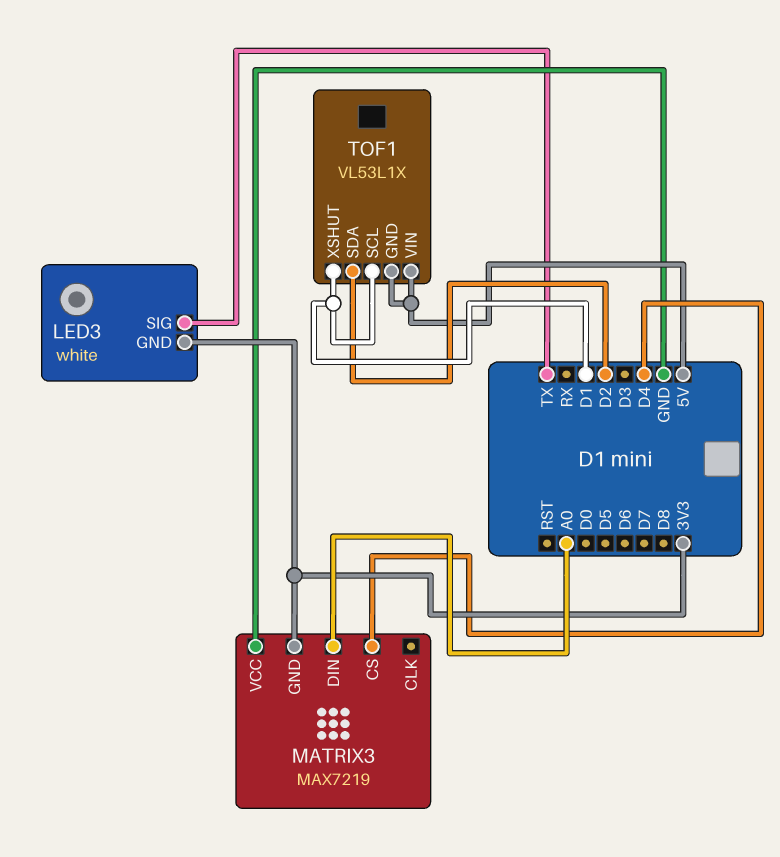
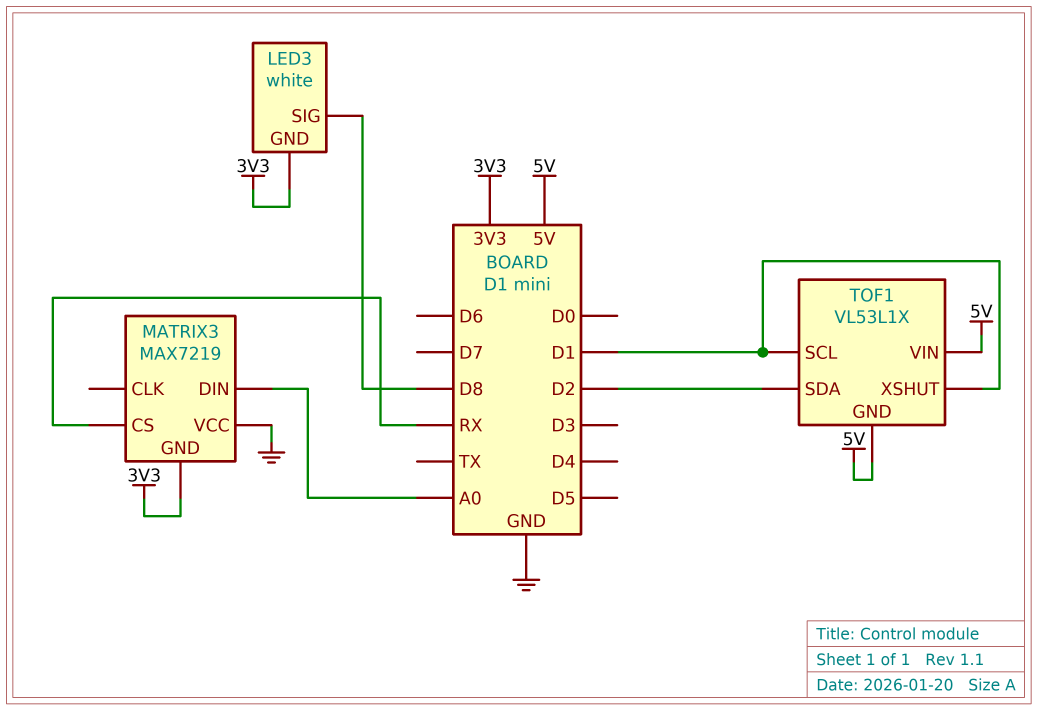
LED3 pin SIG: TX -> D8
MATRIX3 pin CS: D4 -> RX

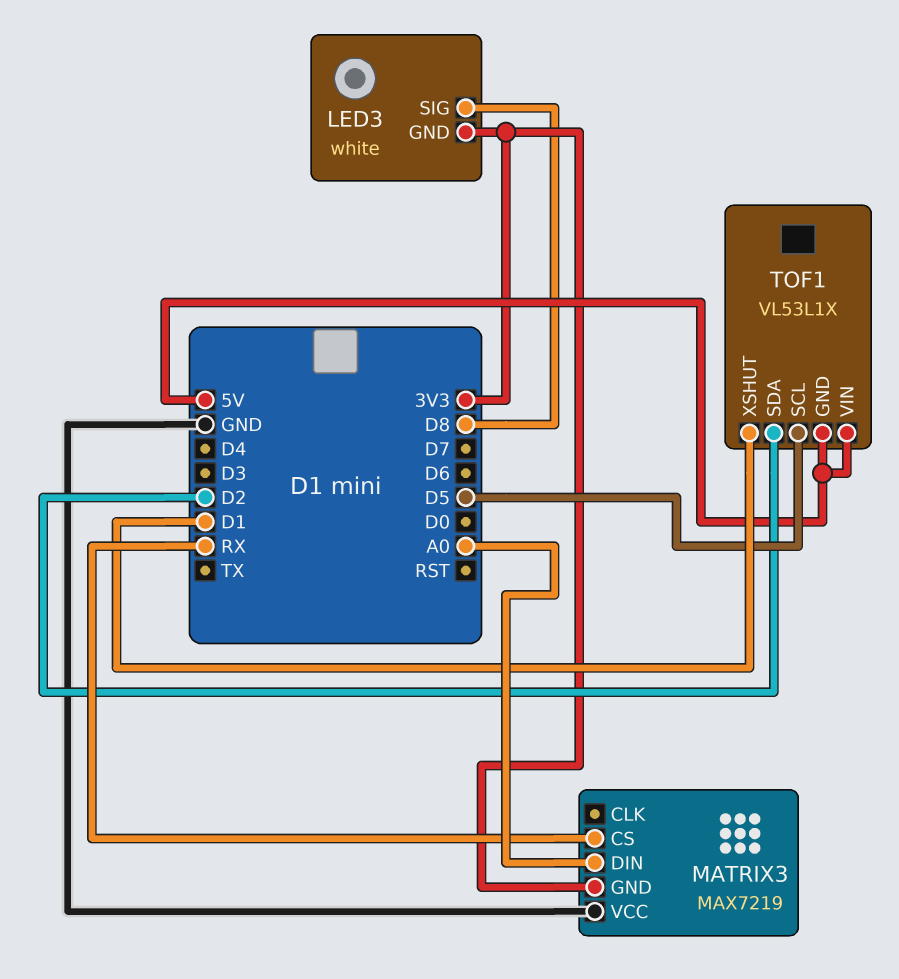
TOF1 pin SCL: D1 -> D5

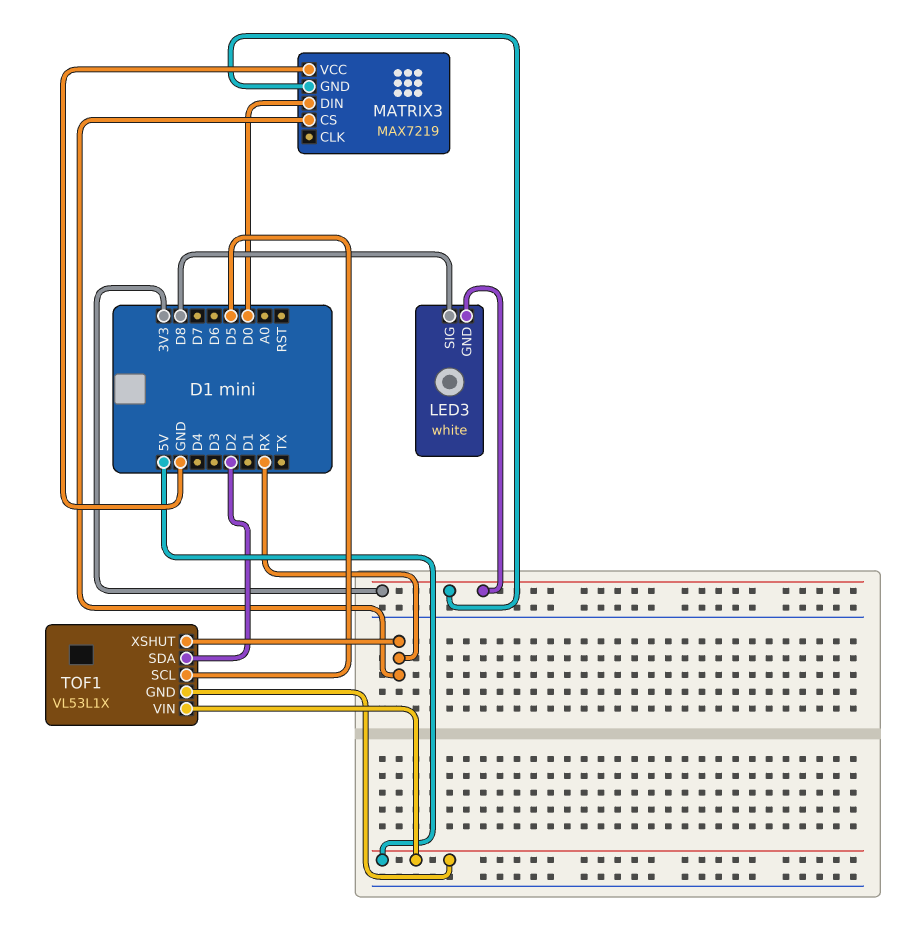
MATRIX3 pin DIN: A0 -> D0
TOF1 pin XSHUT: D1 -> RX

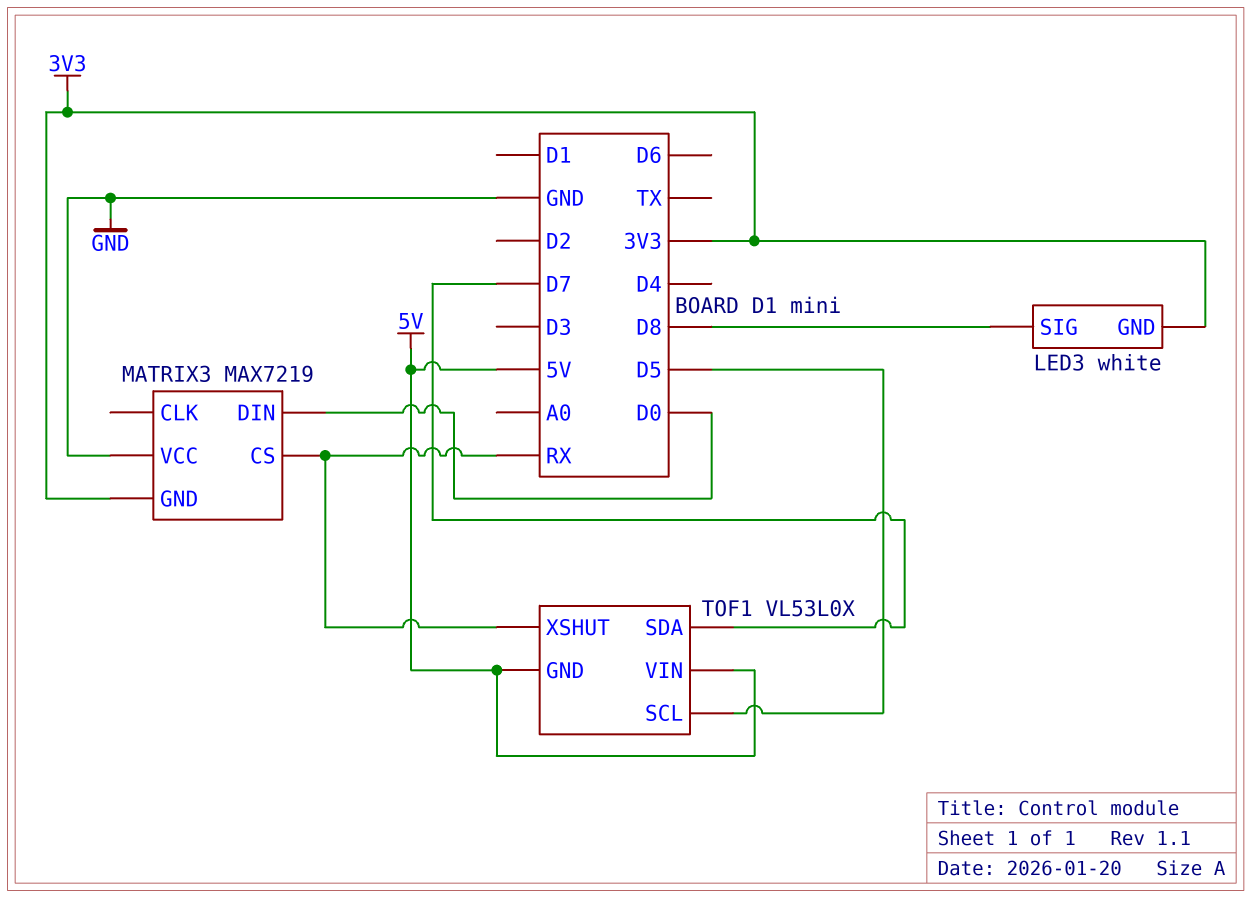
TOF1: VL53L1X -> VL53L0X
TOF1 pin SDA: D2 -> D7

